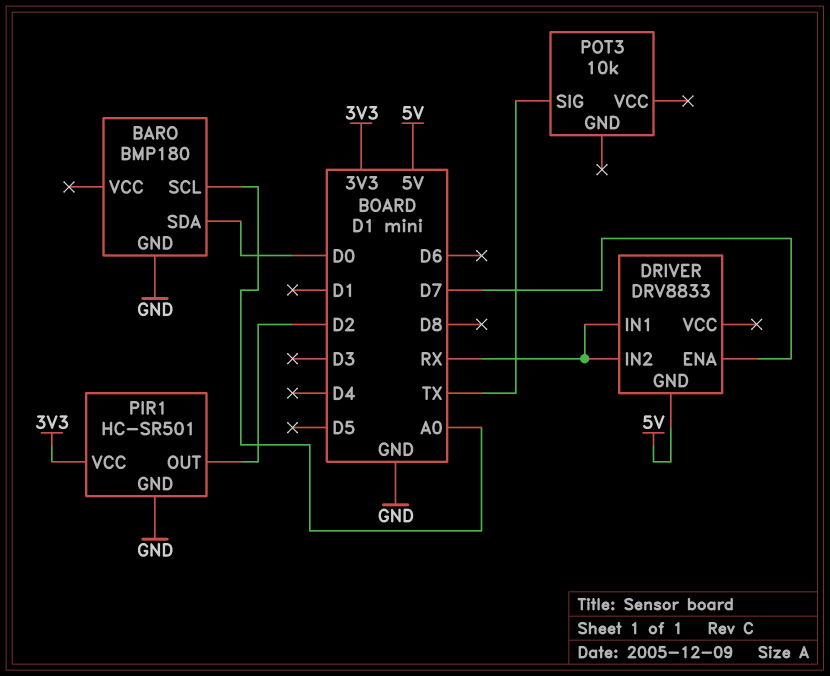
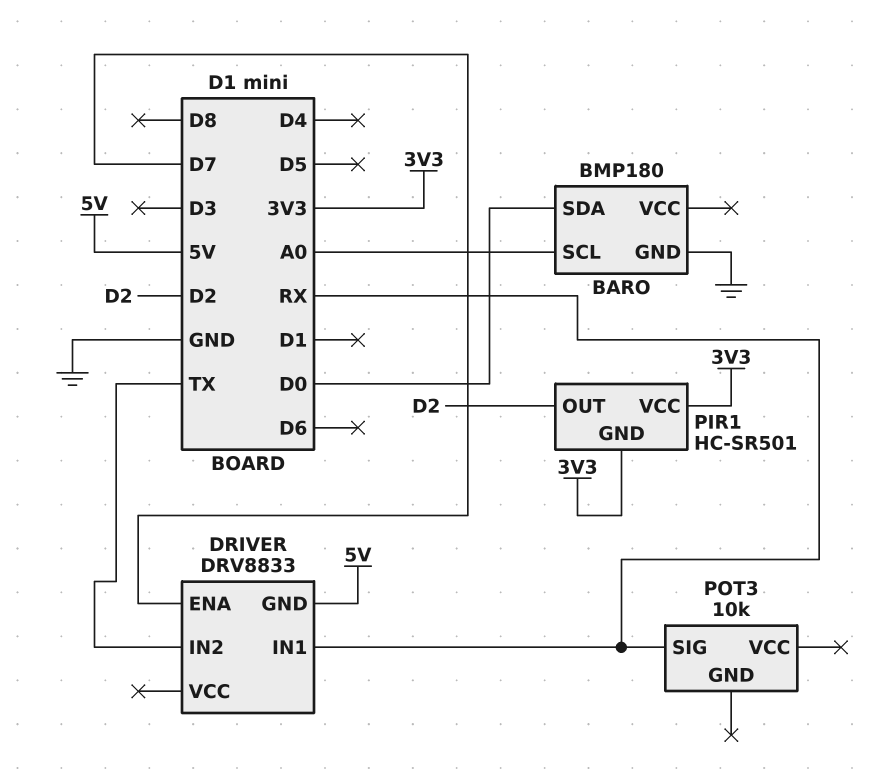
DRIVER pin IN2: RX -> TX
PIR1 pin GND: GND -> 3V3
POT3 pin SIG: TX -> RX

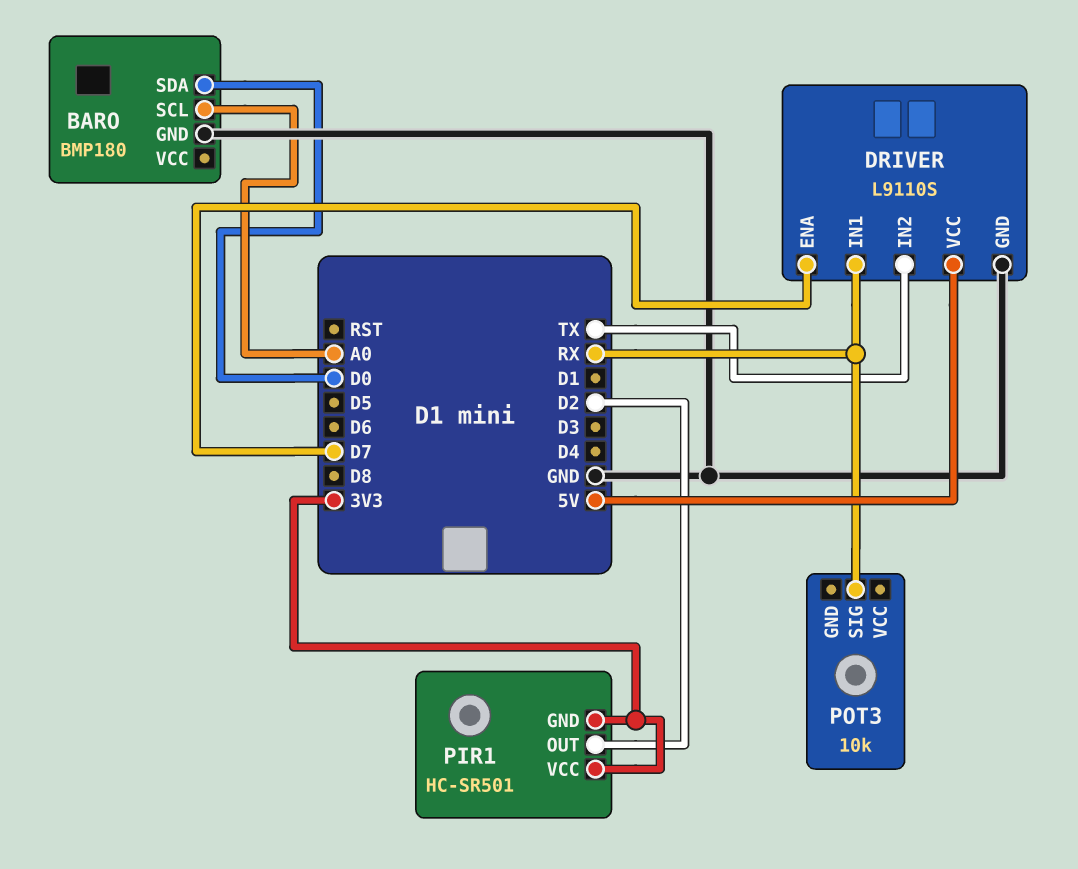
DRIVER: DRV8833 -> L9110S
DRIVER pin GND: 5V -> GND
DRIVER pin VCC: none -> 5V

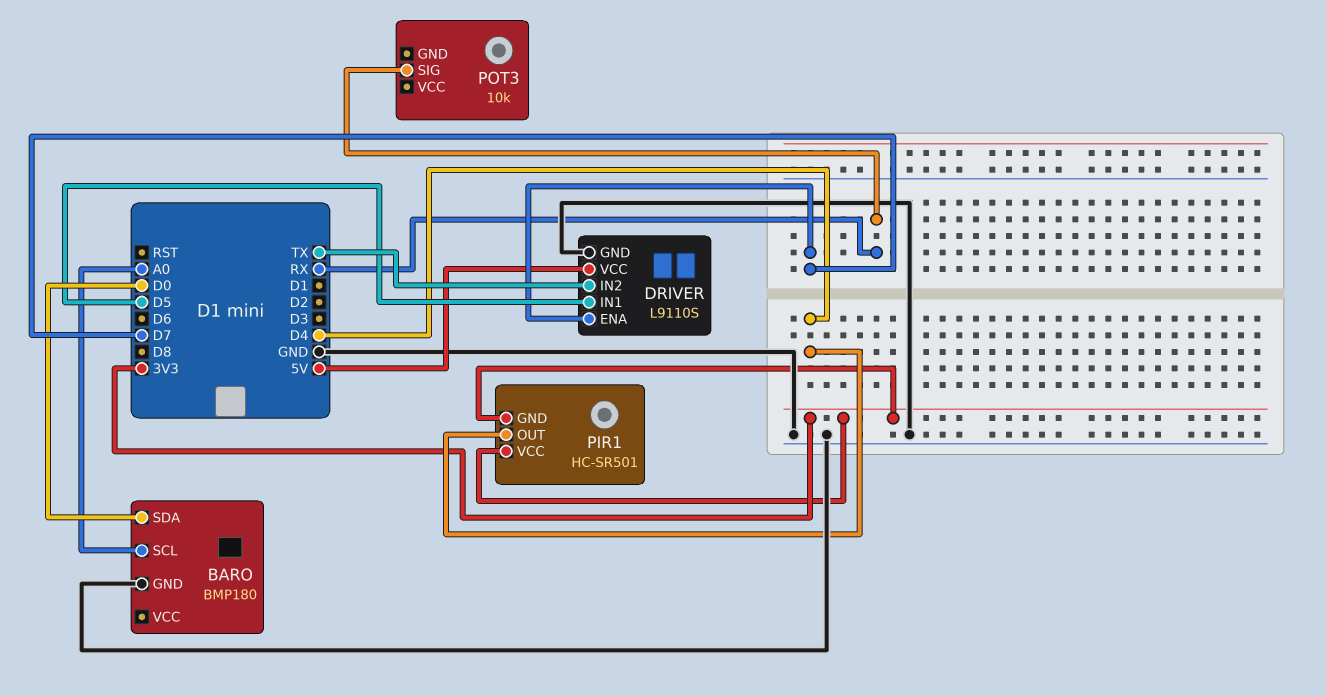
DRIVER pin IN1: RX -> D5
PIR1 pin OUT: D2 -> D4

